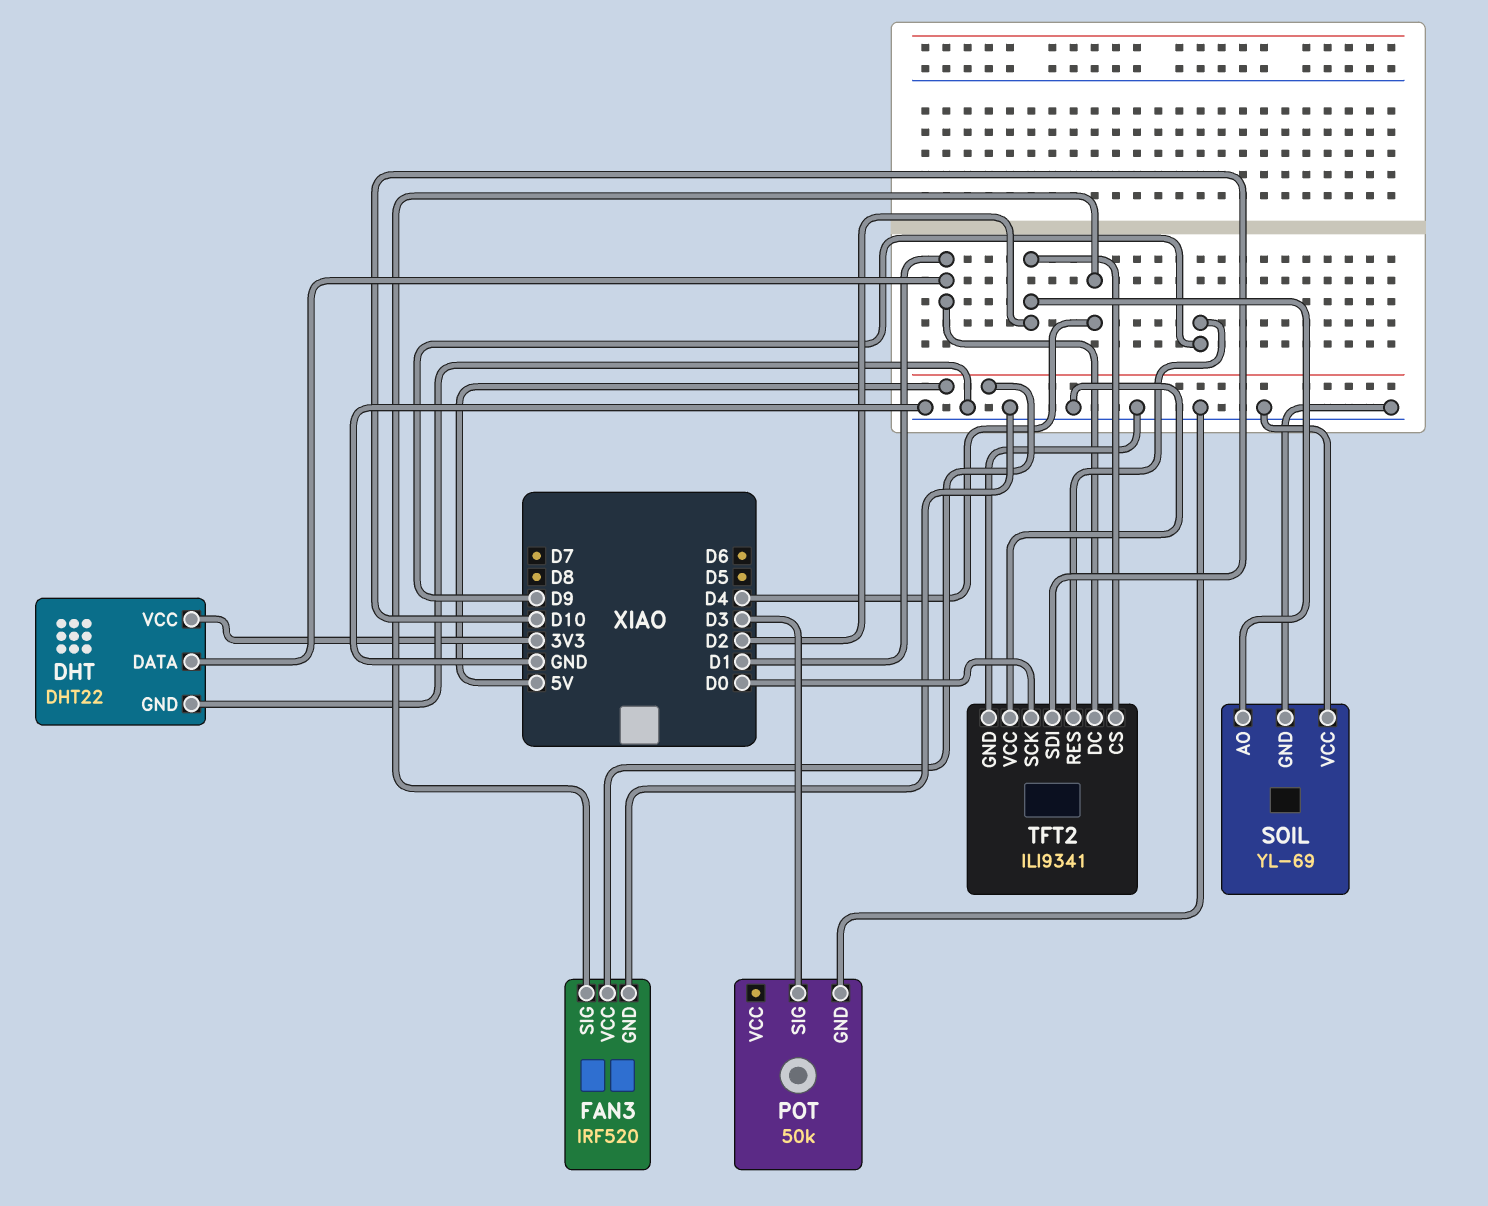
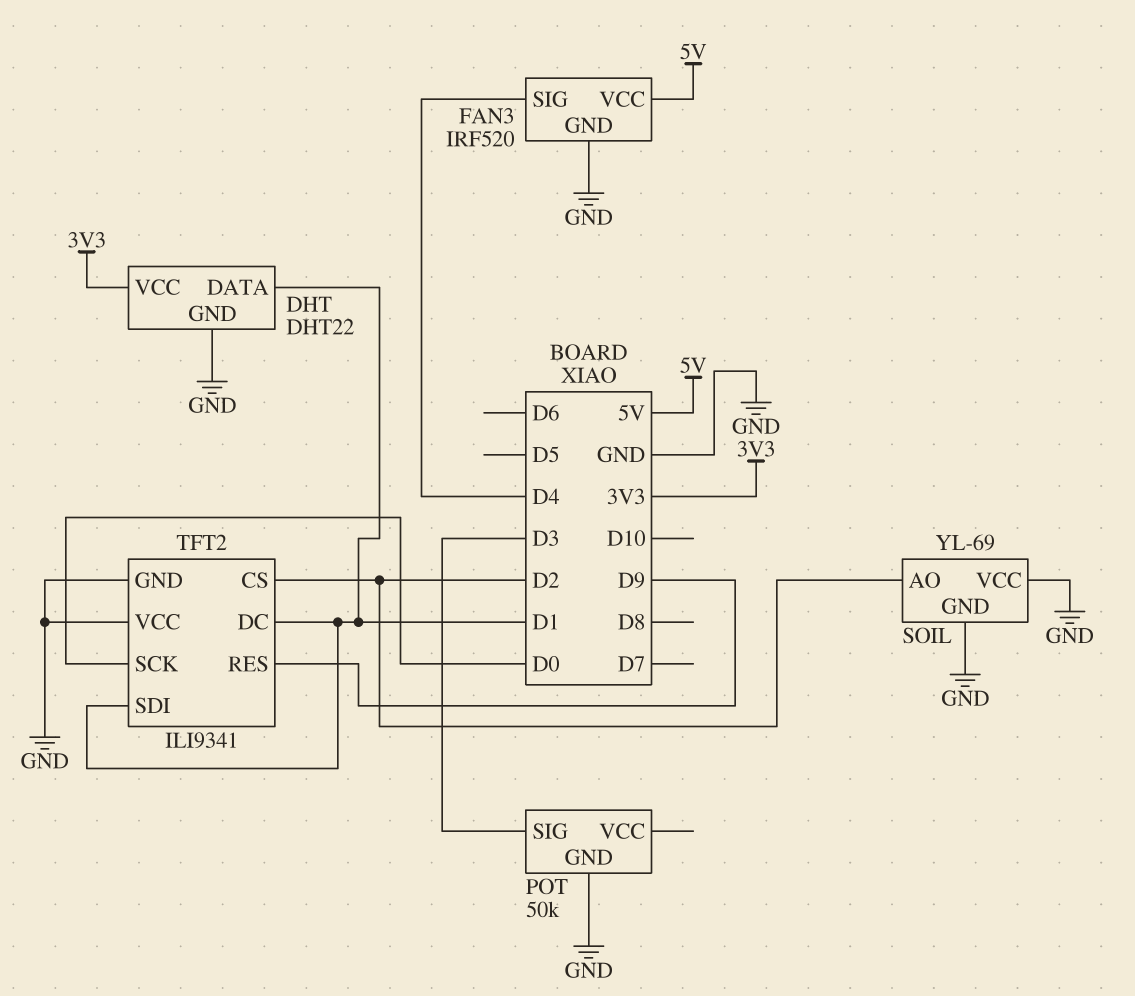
TFT2 pin SDI: D10 -> D1

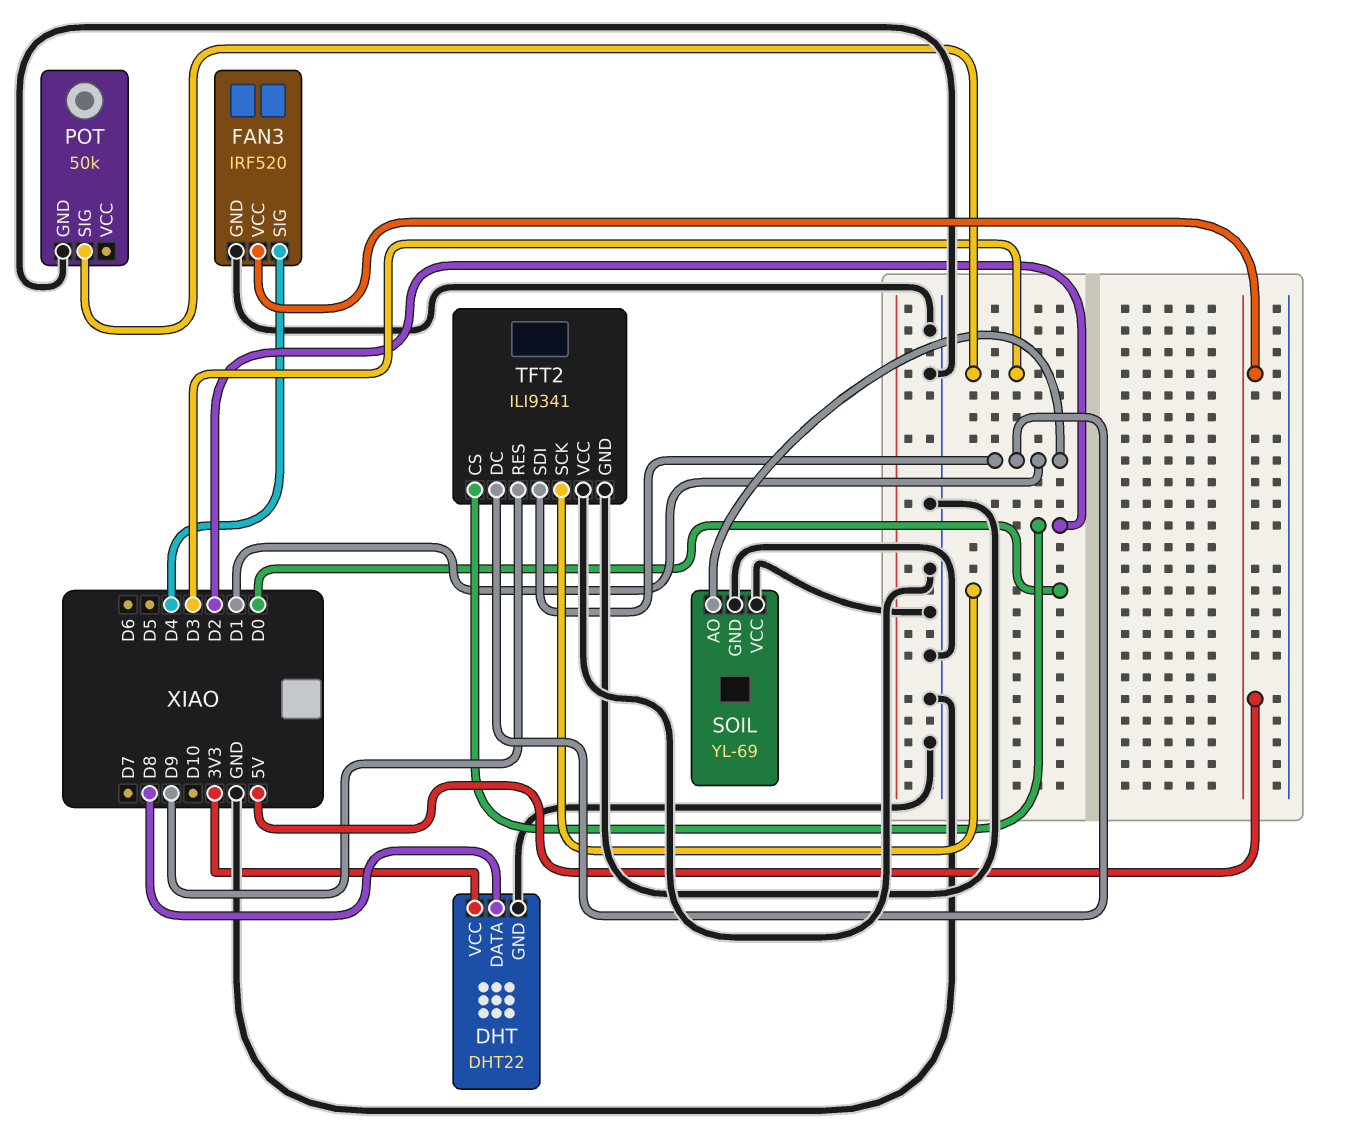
DHT pin DATA: D1 -> D8
SOIL pin AO: D2 -> D1

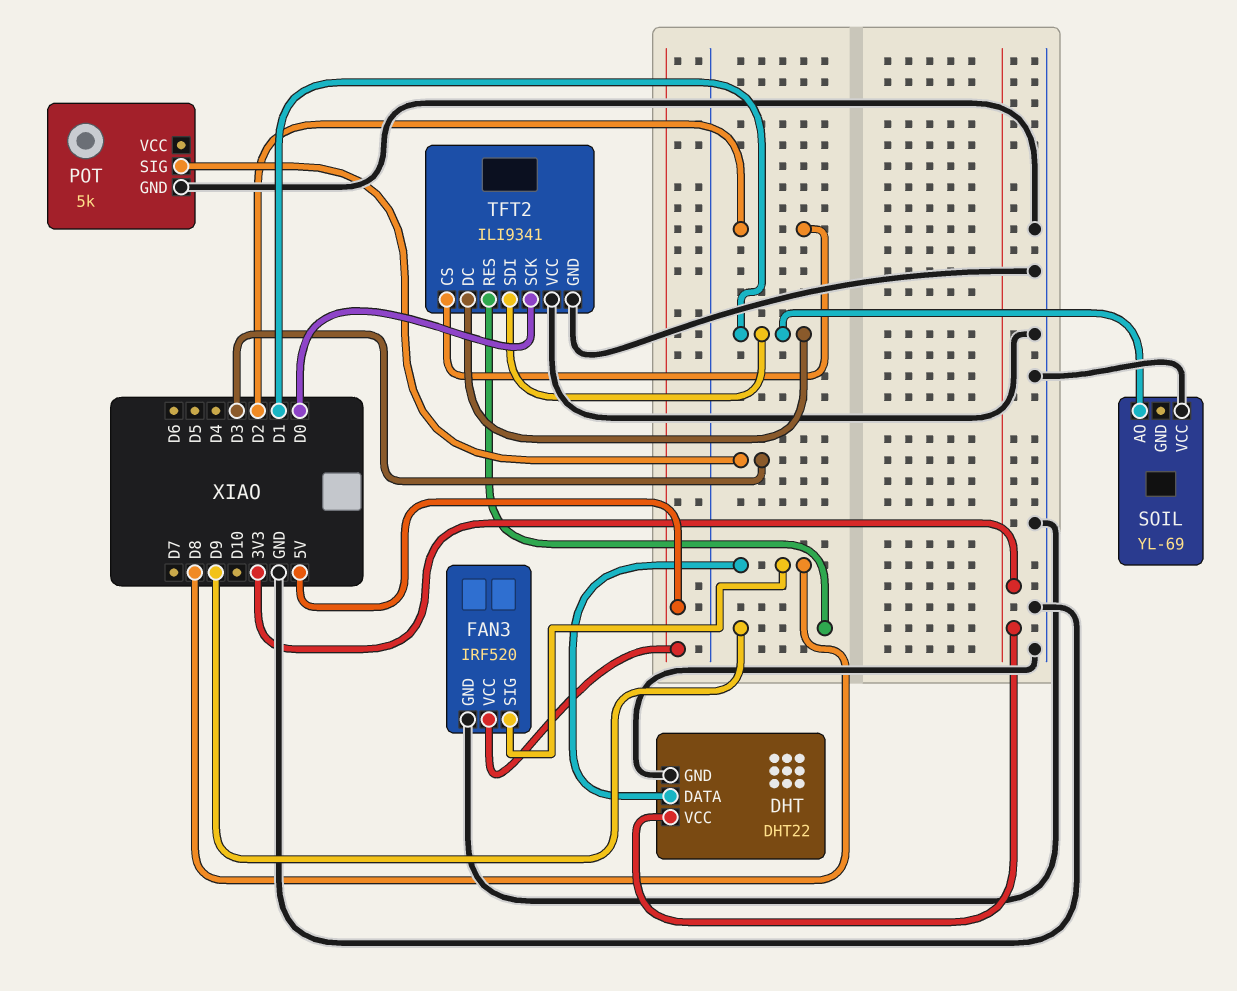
FAN3 pin SIG: D4 -> D8
POT: 50k -> 5k
SOIL pin GND: GND -> none

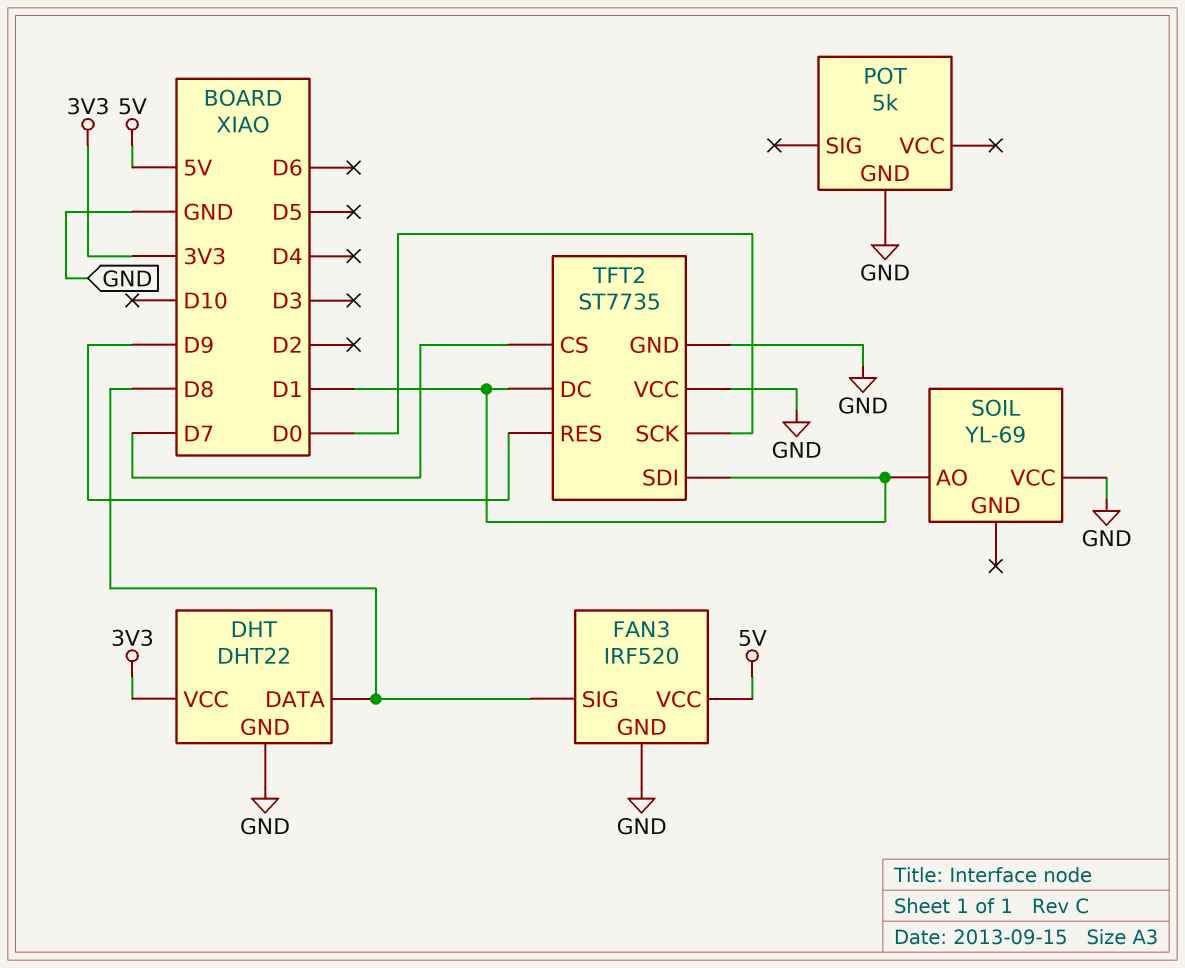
POT pin SIG: D3 -> none
TFT2: ILI9341 -> ST7735
TFT2 pin CS: D2 -> D7

